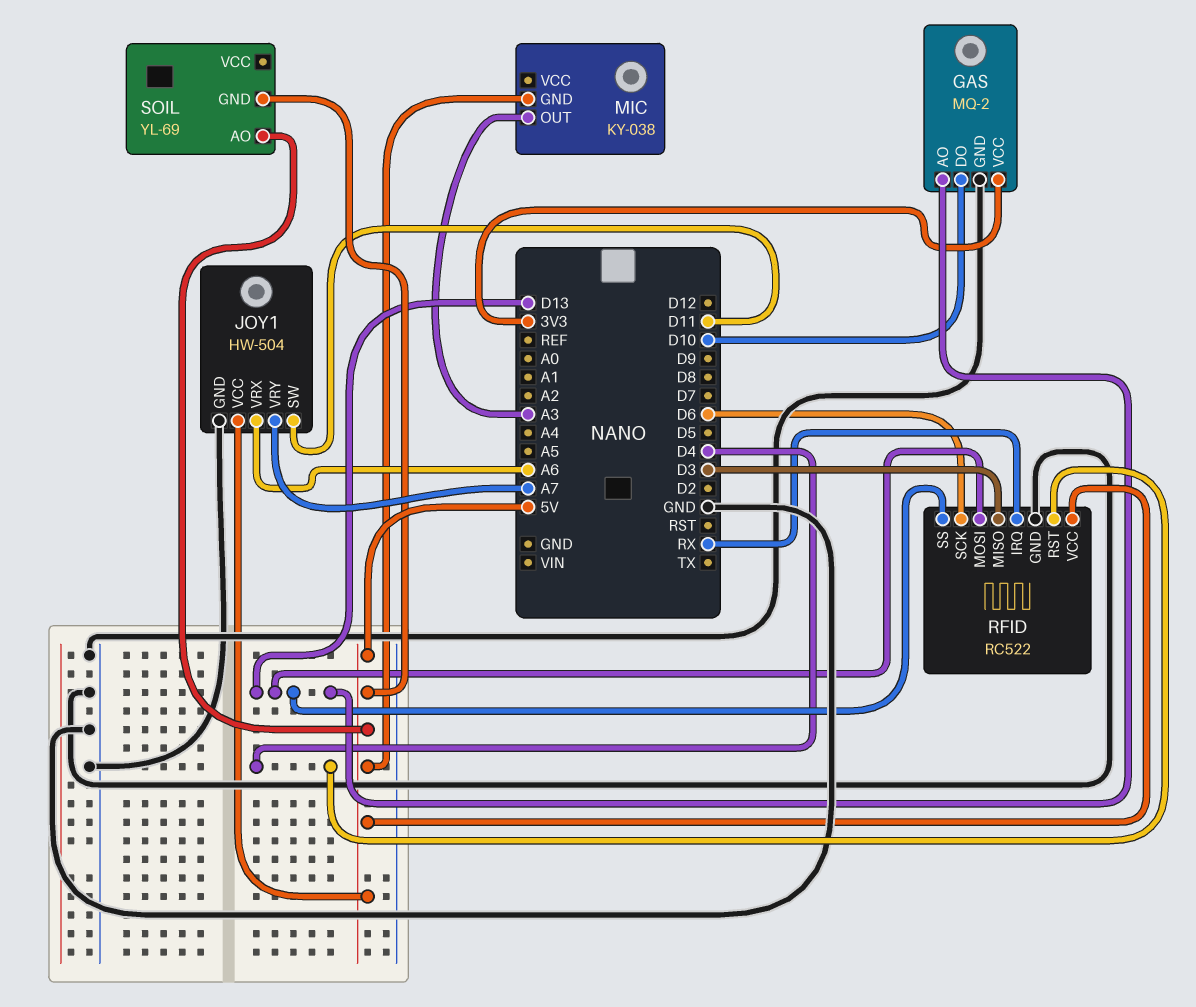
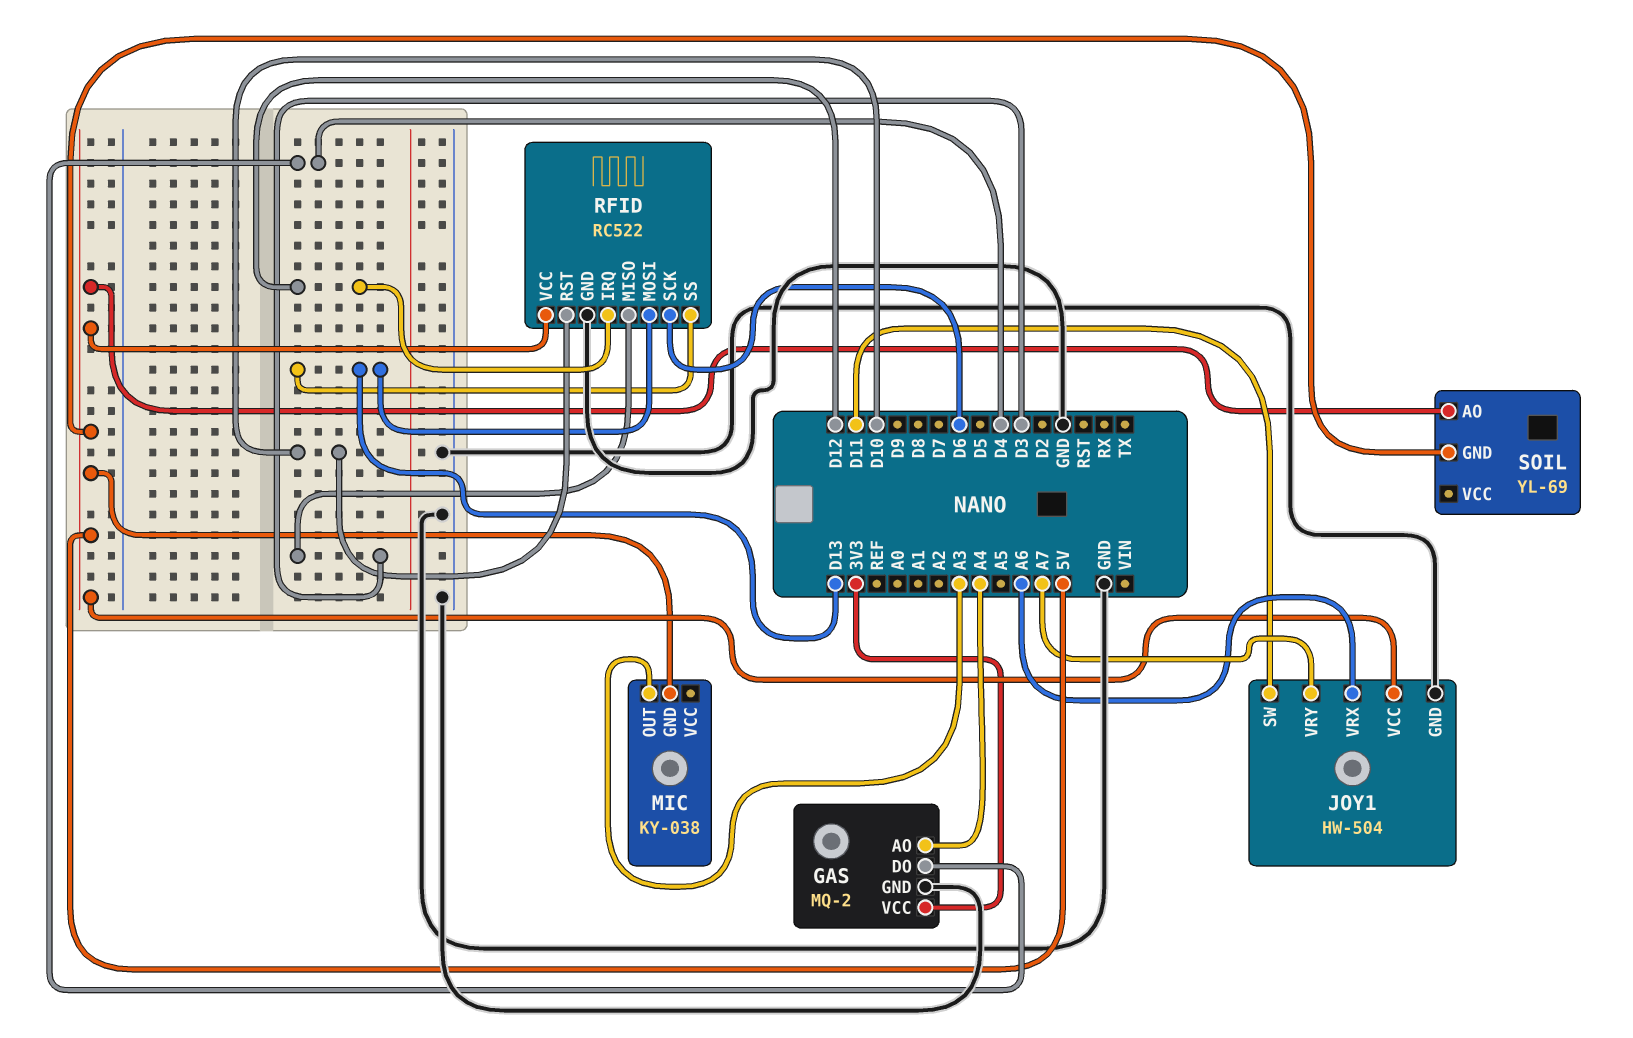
GAS pin AO: D13 -> A4
GAS pin DO: D10 -> D4
RFID pin IRQ: RX -> D12
RFID pin RST: D4 -> D10

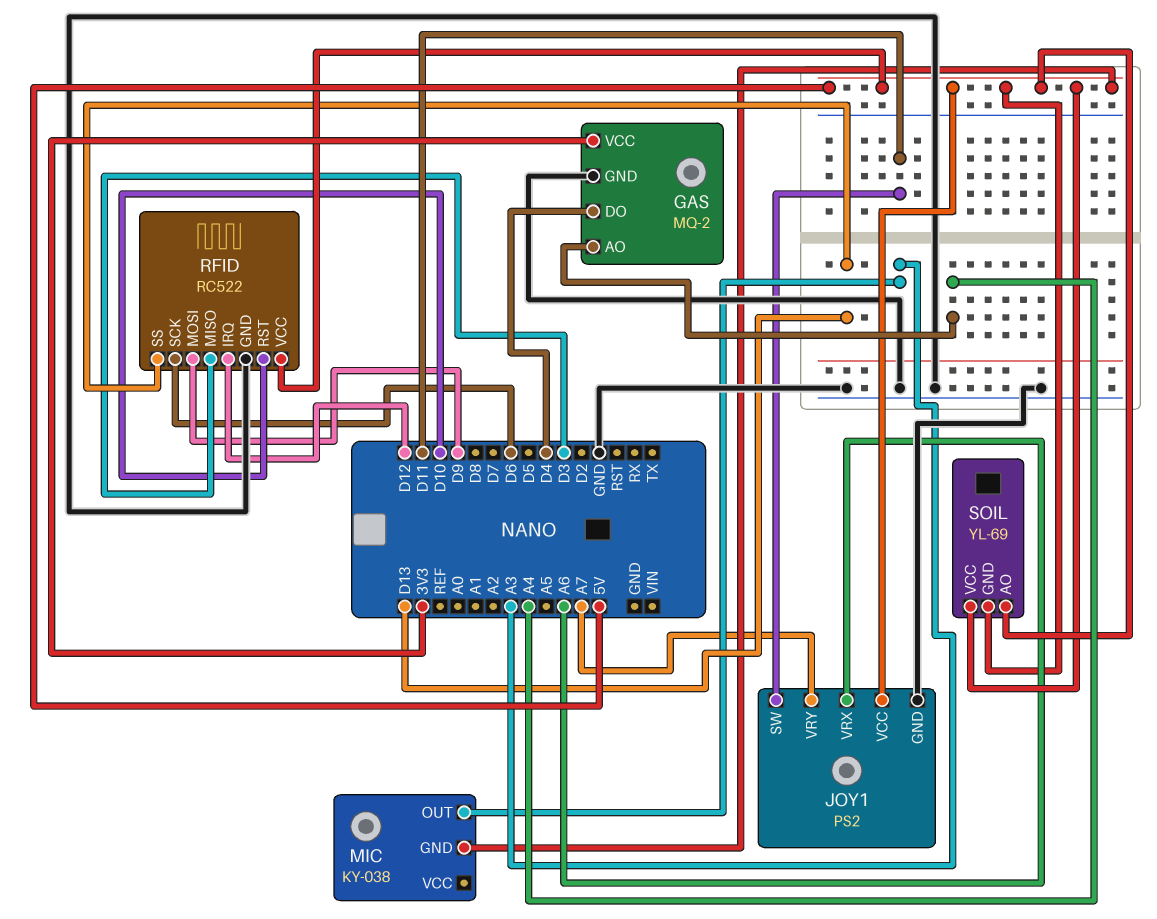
JOY1: HW-504 -> PS2
RFID pin MOSI: D13 -> D9
SOIL pin VCC: none -> 5V

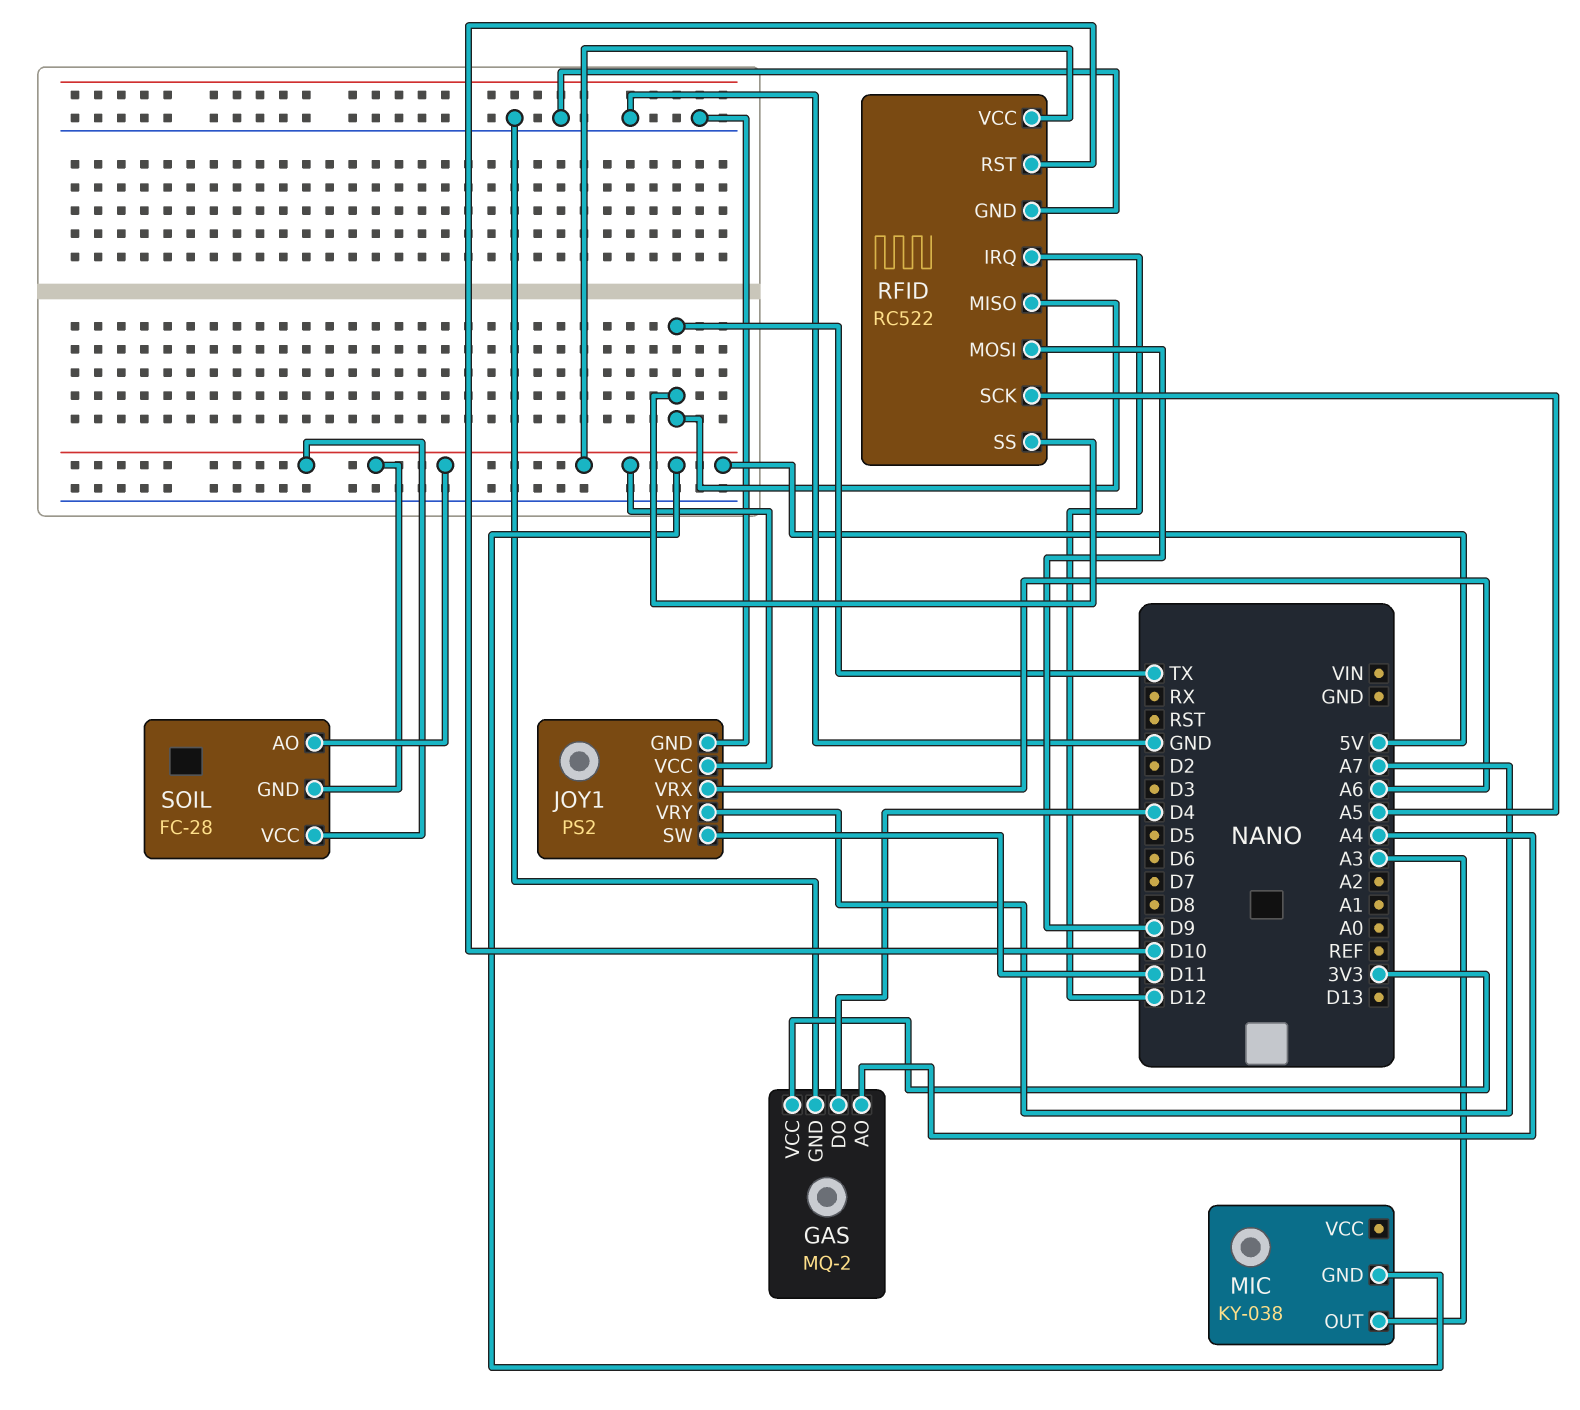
RFID pin MISO: D3 -> TX
RFID pin SCK: D6 -> A5
RFID pin SS: D13 -> TX
SOIL: YL-69 -> FC-28

